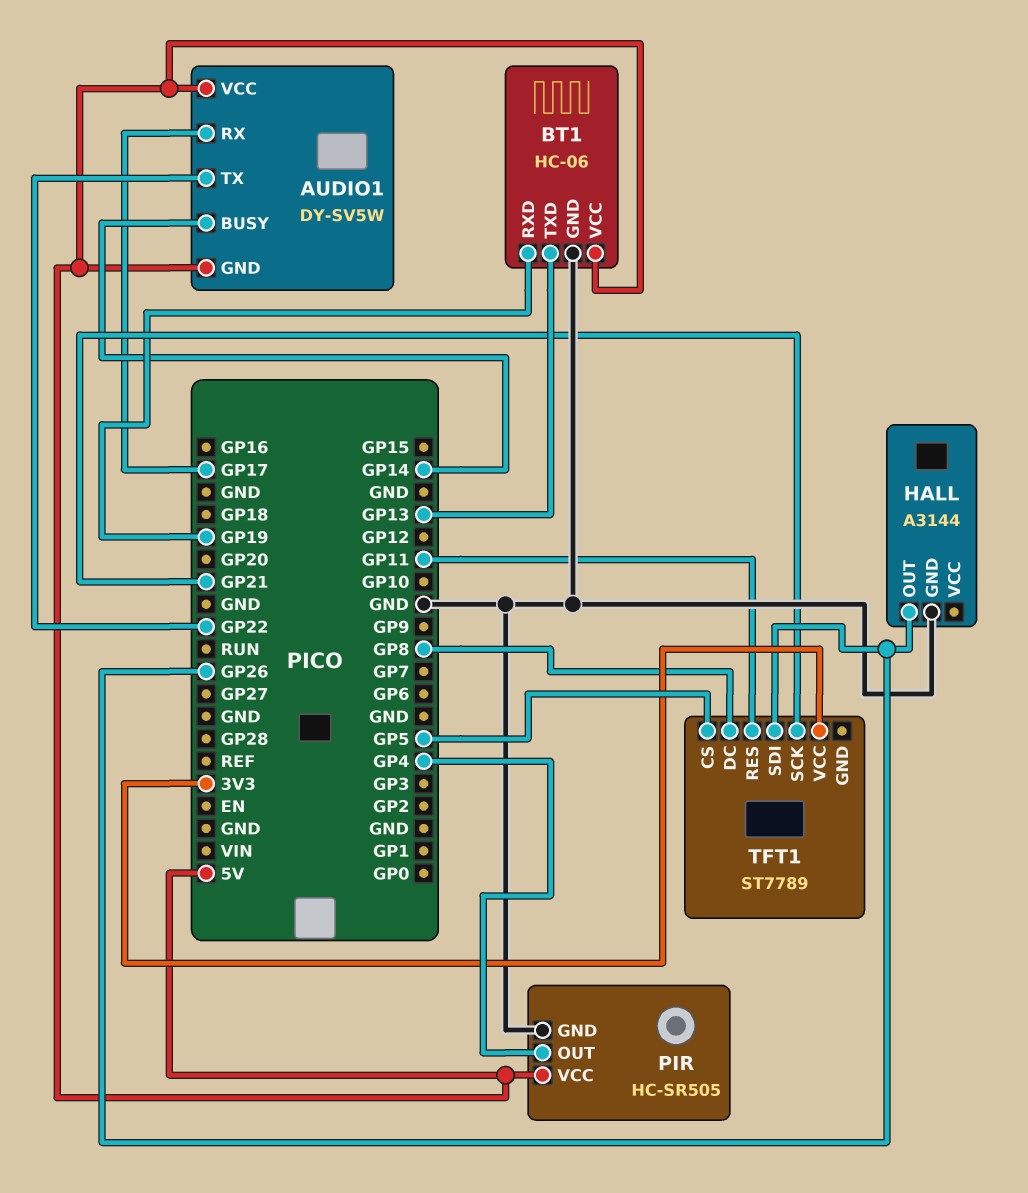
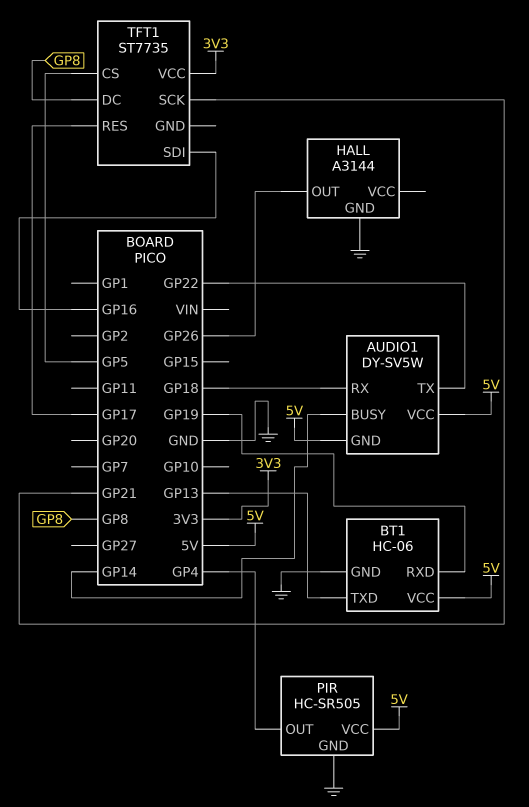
AUDIO1 pin RX: GP17 -> GP18
TFT1: ST7789 -> ST7735
TFT1 pin RES: GP11 -> GP17
TFT1 pin SDI: GP26 -> GP16

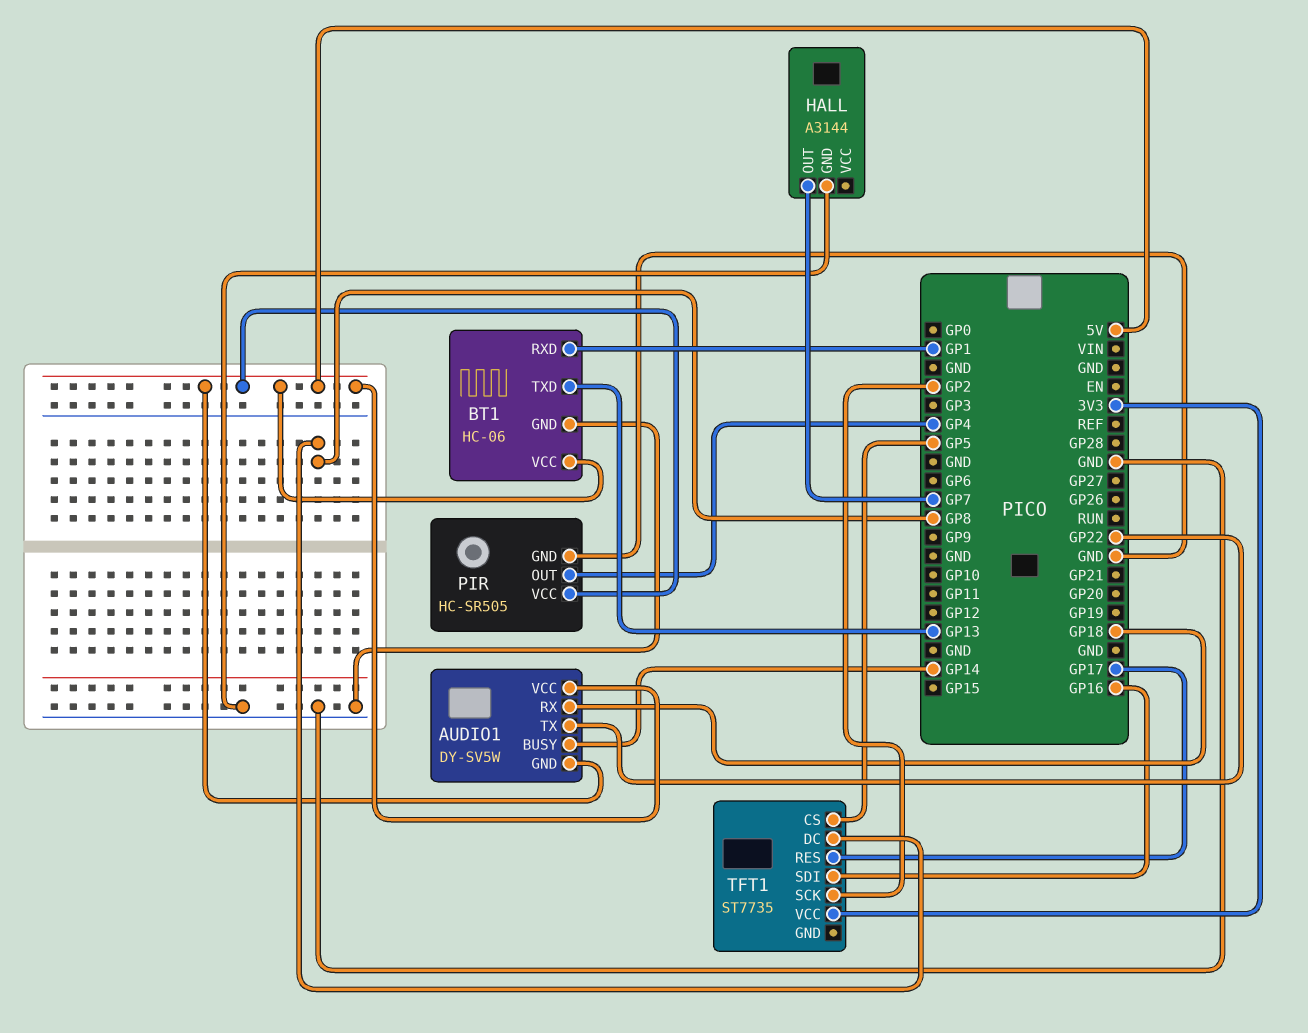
BT1 pin RXD: GP19 -> GP1
HALL pin OUT: GP26 -> GP7
TFT1 pin SCK: GP21 -> GP2

